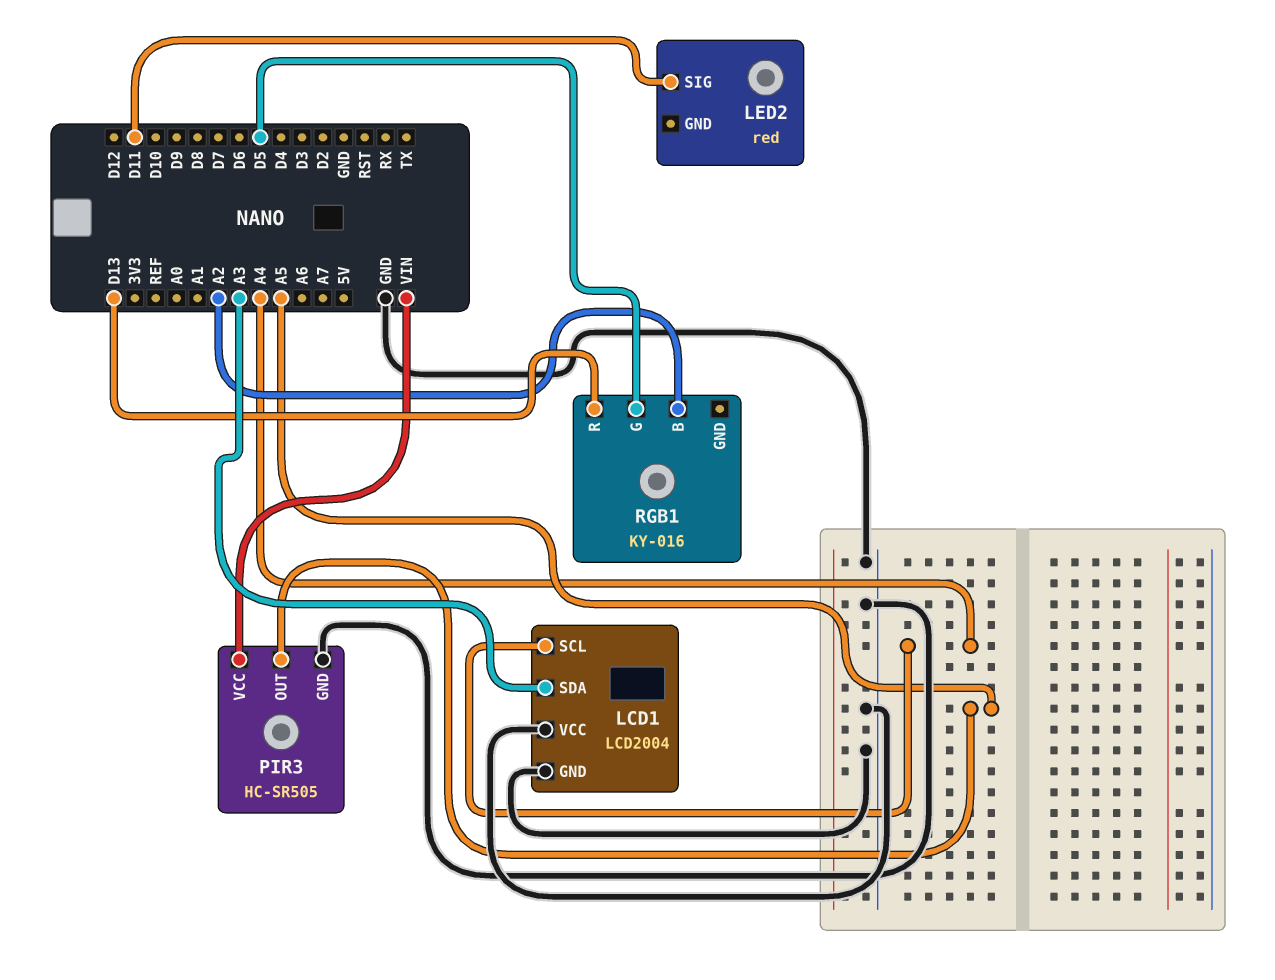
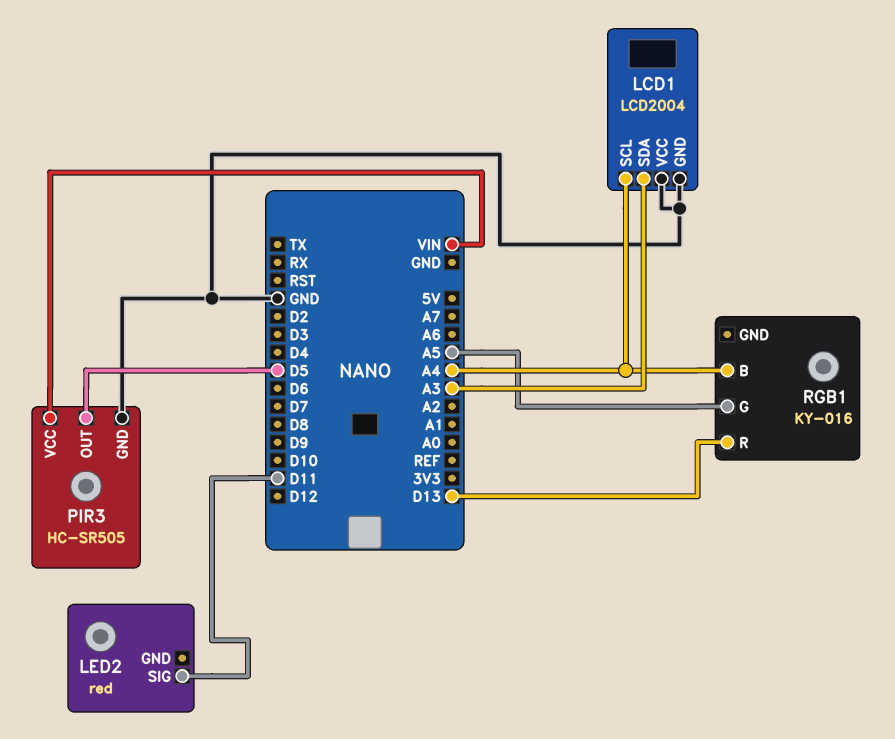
PIR3 pin OUT: A5 -> D5
RGB1 pin B: A2 -> A4
RGB1 pin G: D5 -> A5

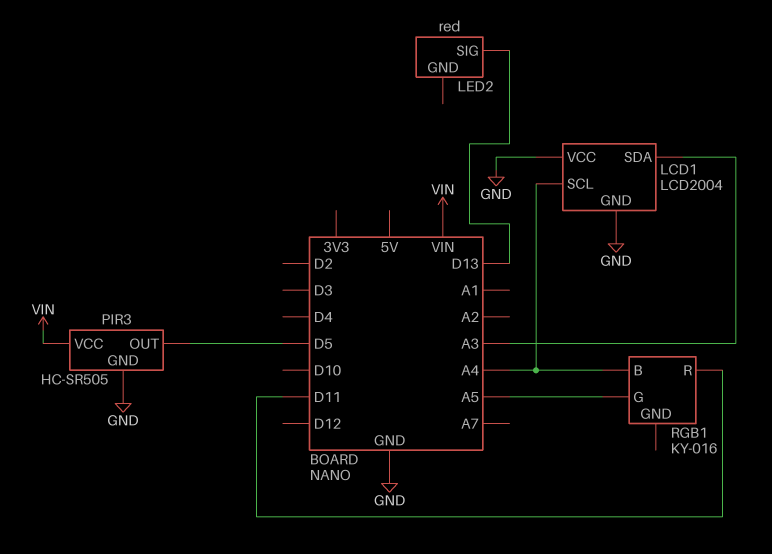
LED2 pin SIG: D11 -> D13
RGB1 pin R: D13 -> D11

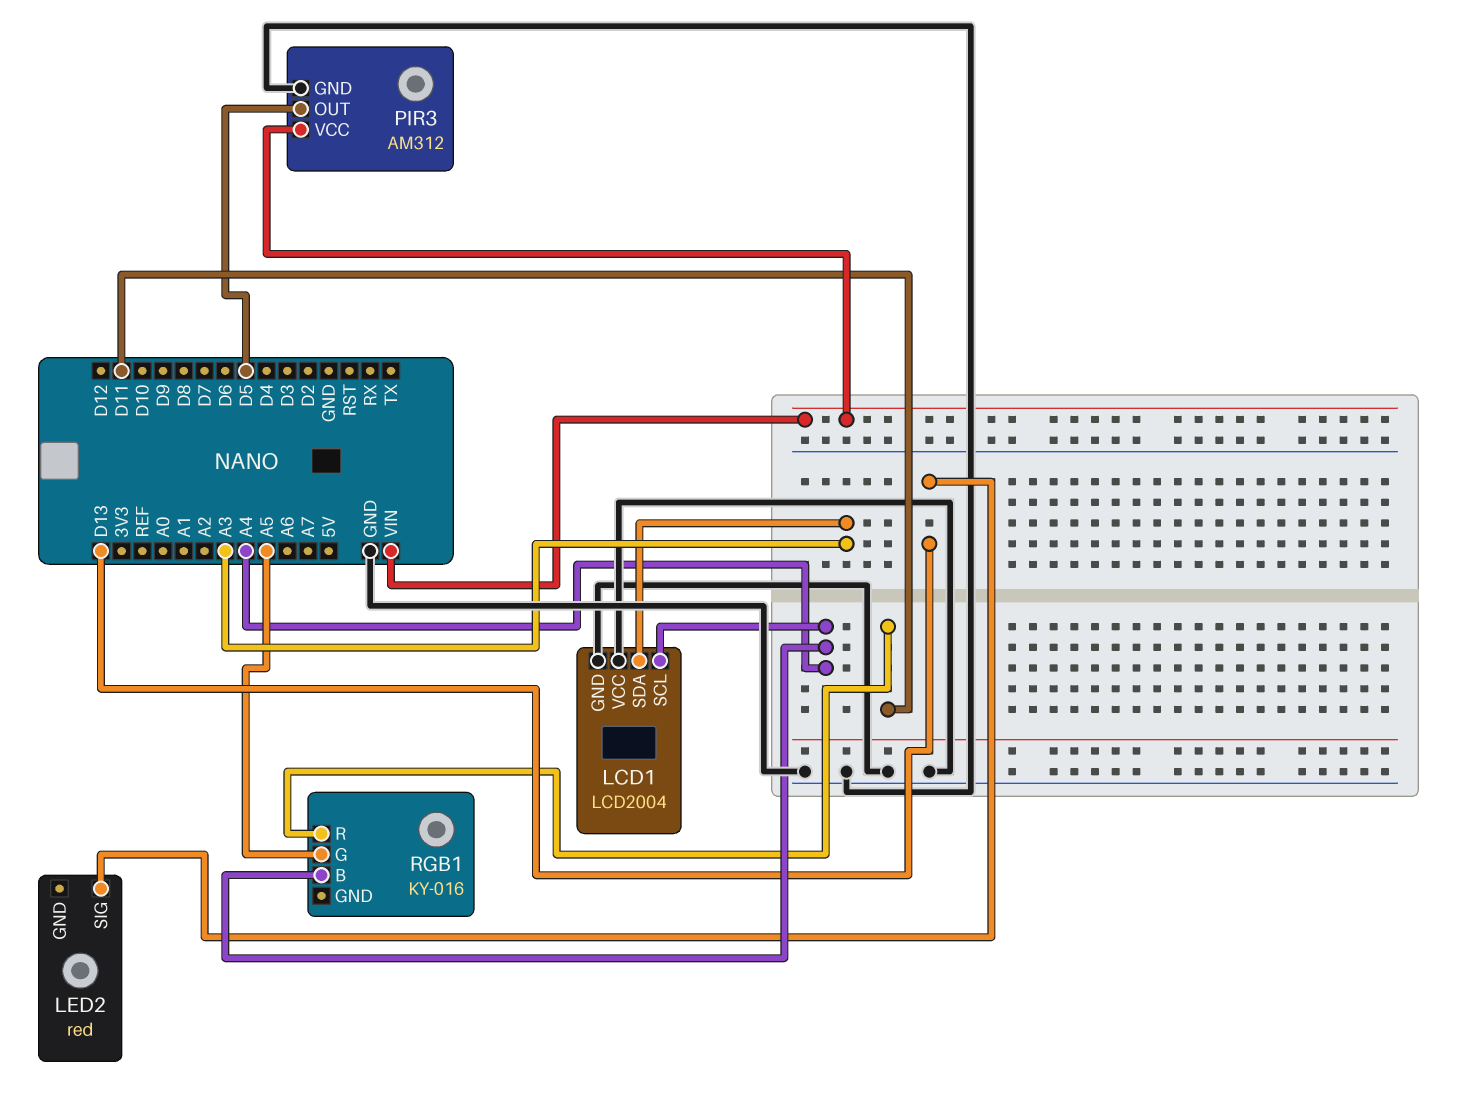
PIR3: HC-SR505 -> AM312

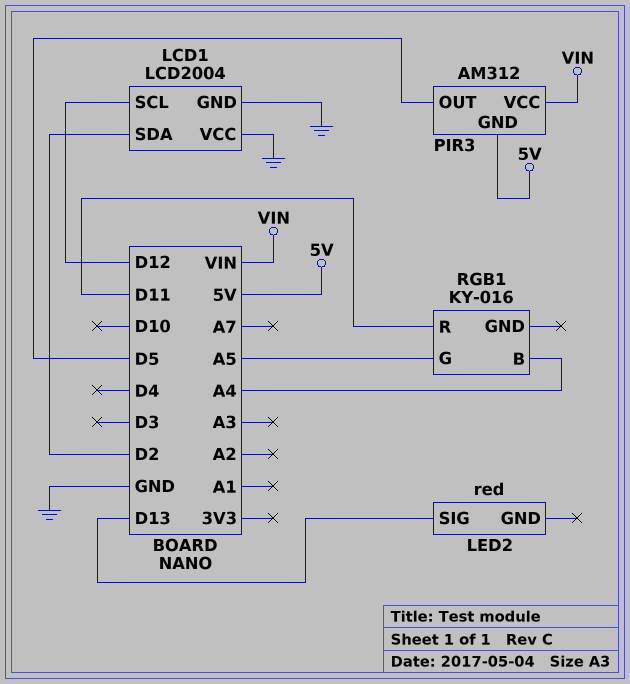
LCD1 pin SCL: A4 -> D12
LCD1 pin SDA: A3 -> D2
PIR3 pin GND: GND -> 5V

